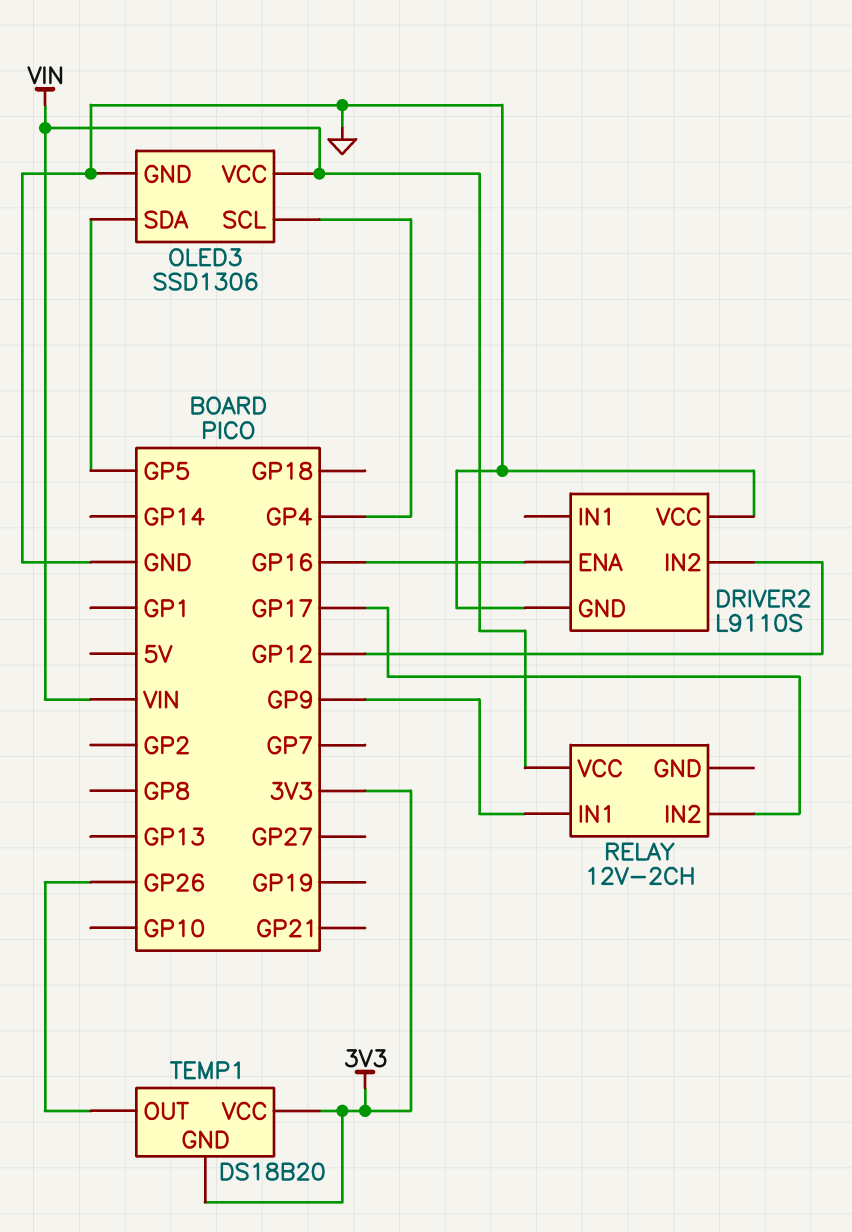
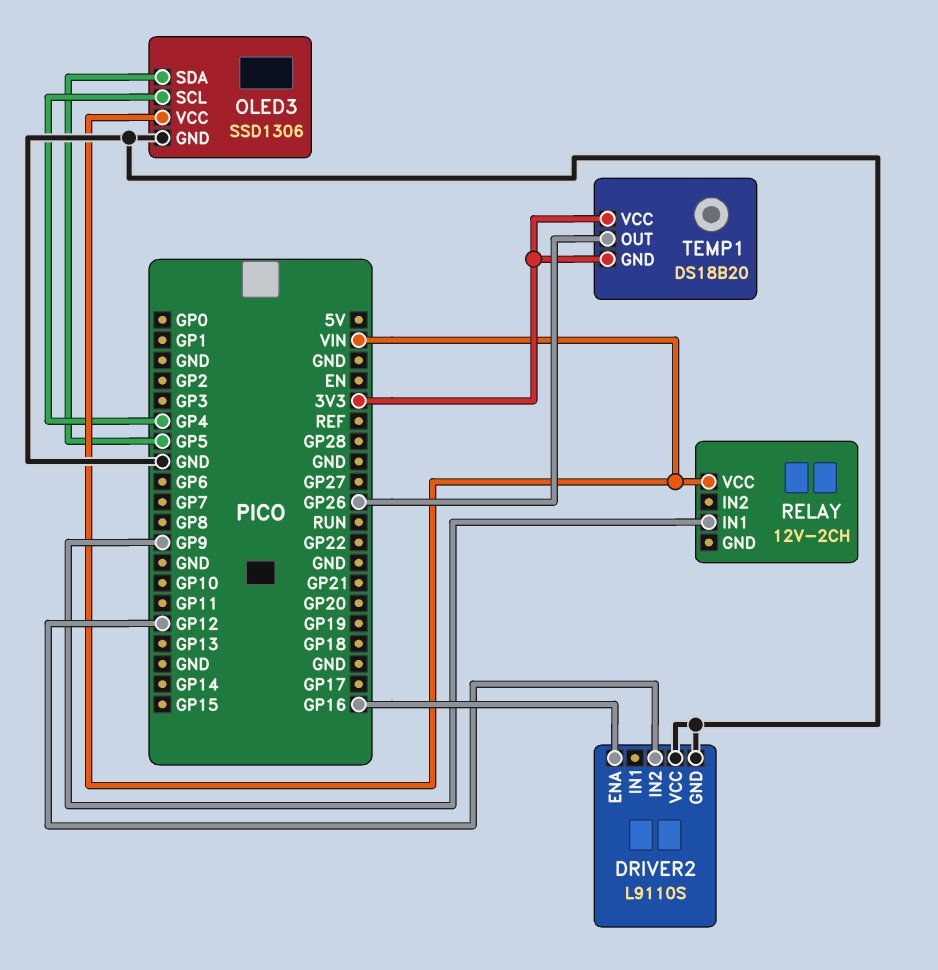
RELAY pin IN2: GP17 -> none

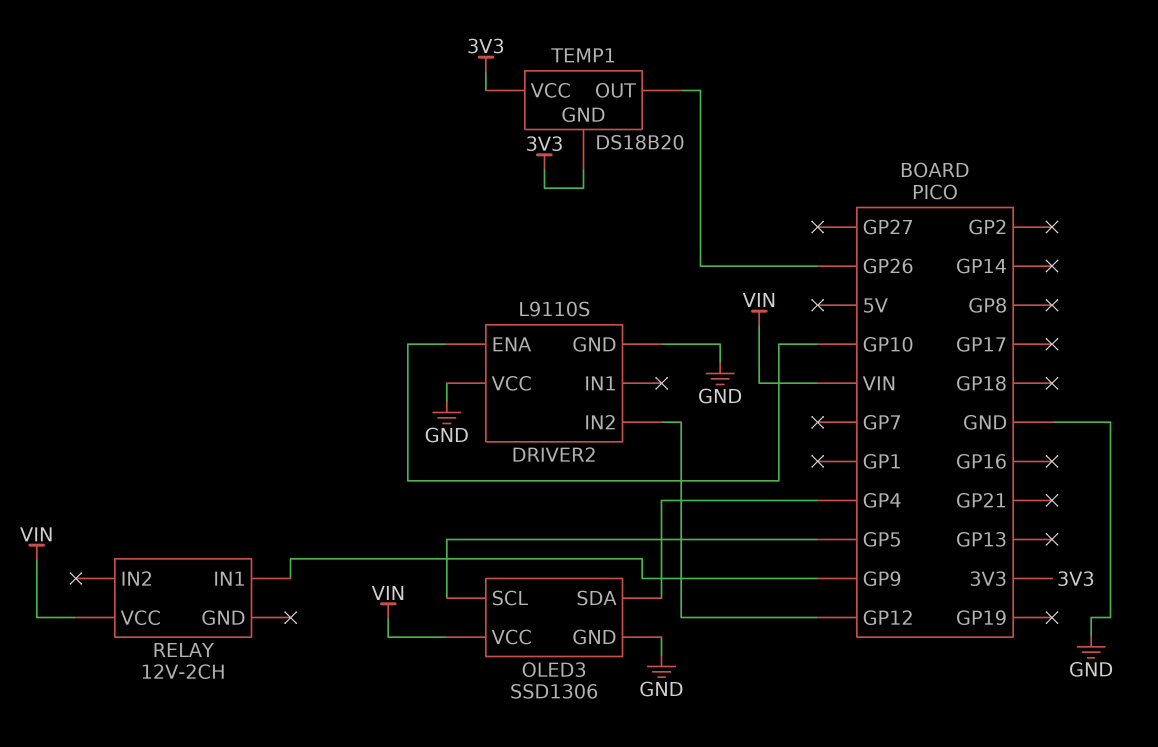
DRIVER2 pin ENA: GP16 -> GP10
OLED3 pin SCL: GP4 -> GP5
OLED3 pin SDA: GP5 -> GP4

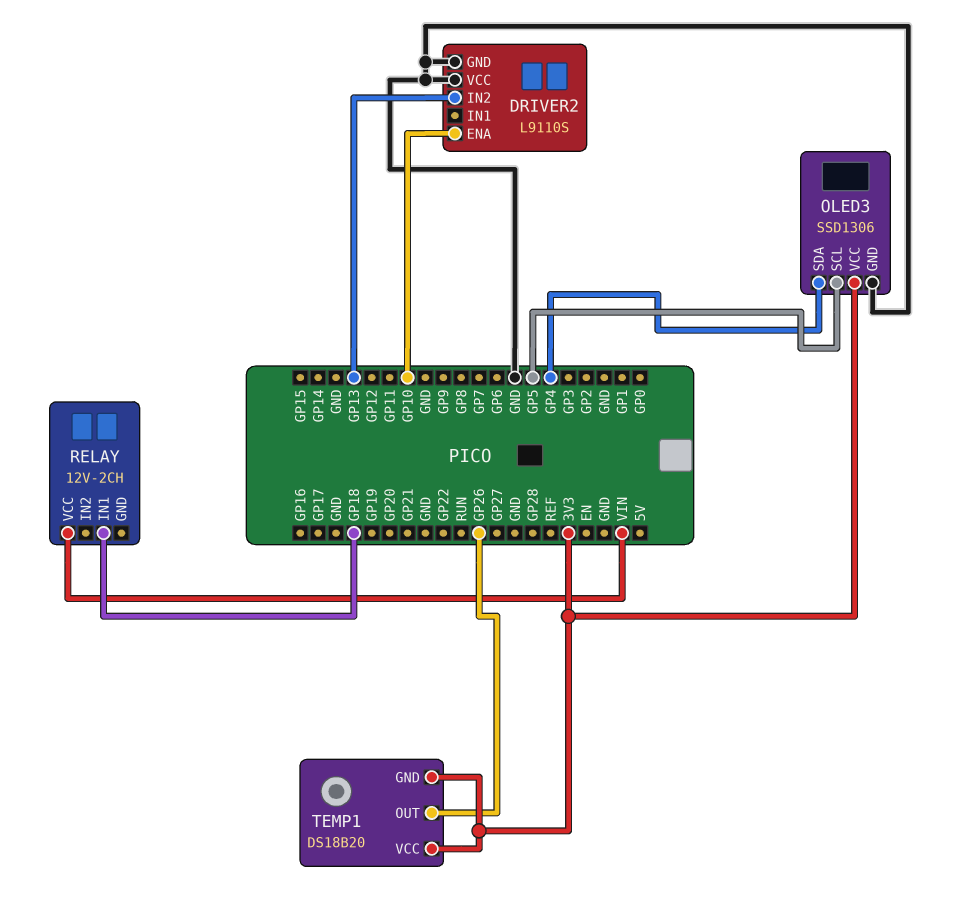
DRIVER2 pin IN2: GP12 -> GP13
OLED3 pin VCC: VIN -> 3V3
RELAY pin IN1: GP9 -> GP18

